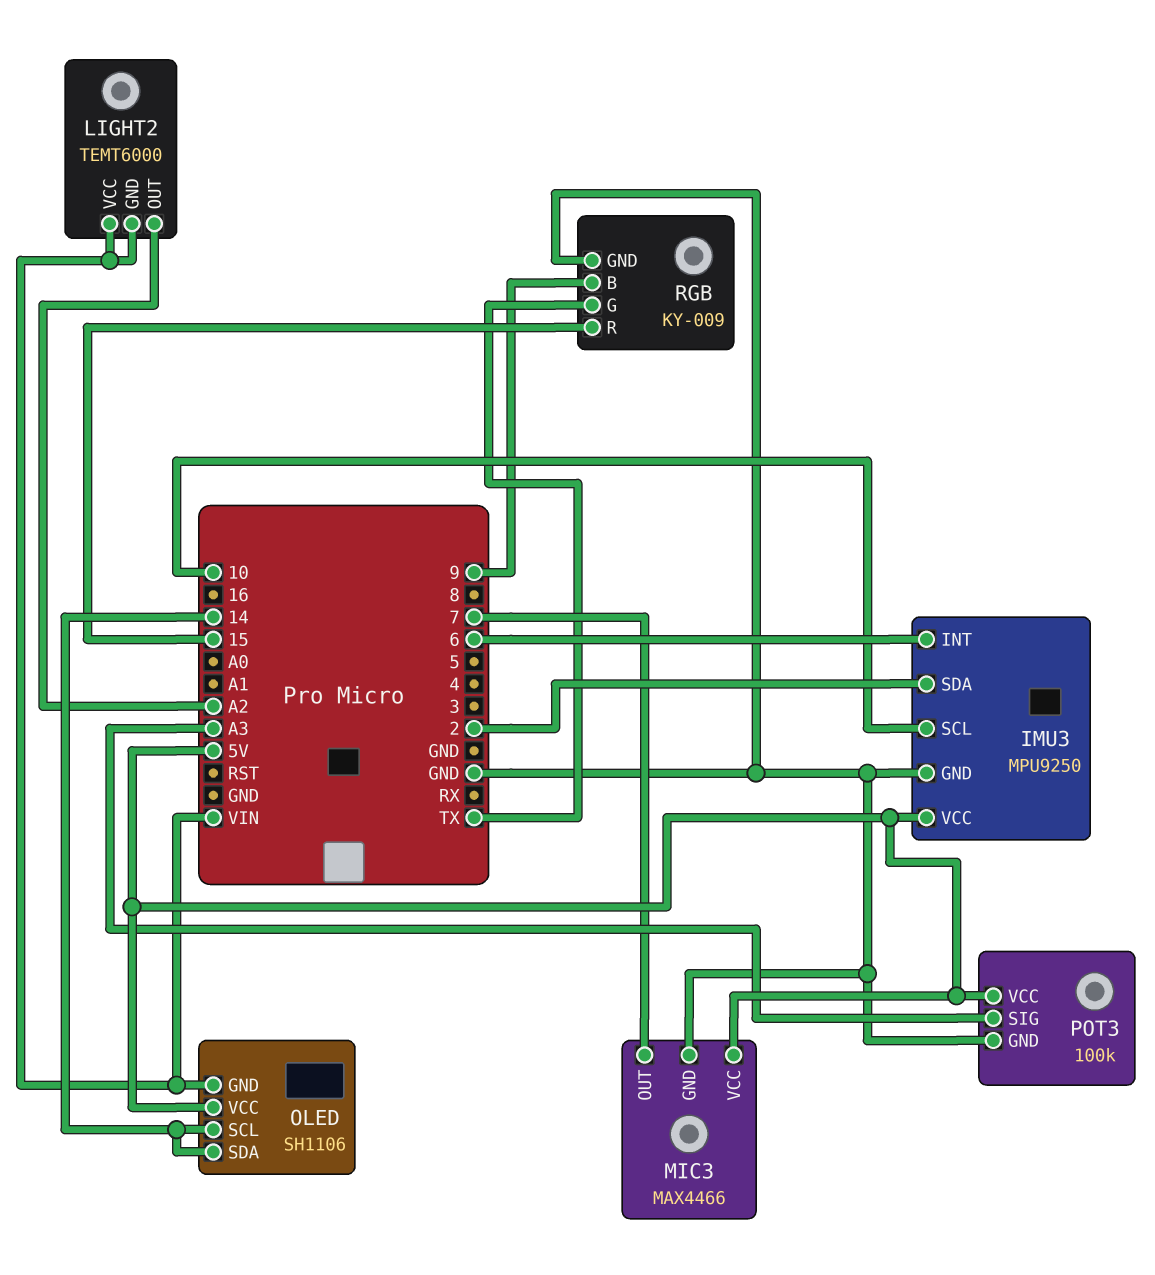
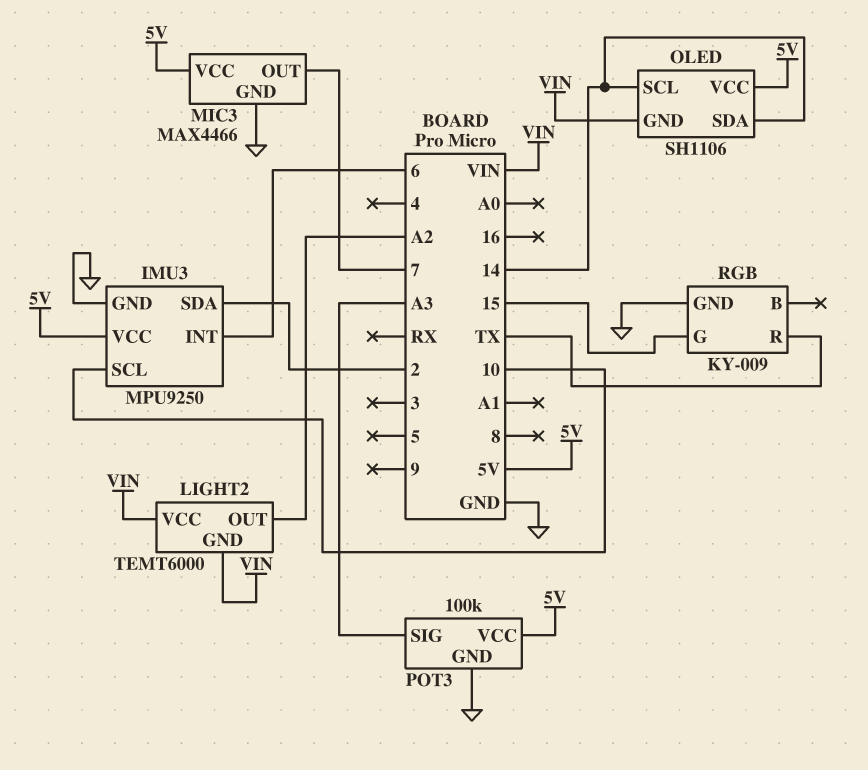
RGB pin B: 9 -> none
RGB pin G: TX -> 15
RGB pin R: 15 -> TX

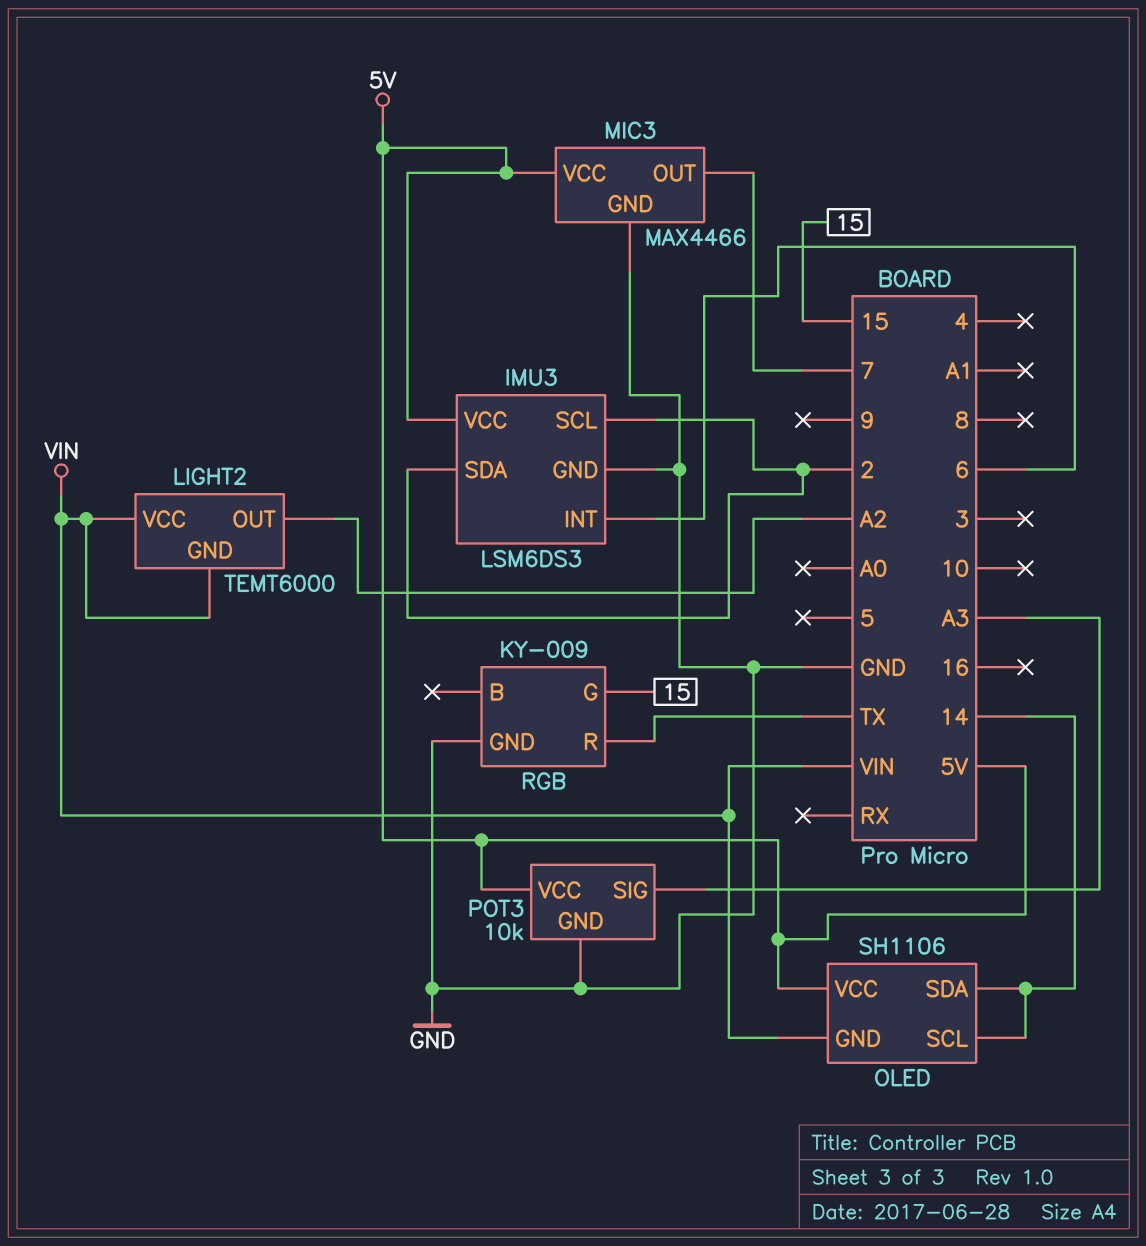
IMU3: MPU9250 -> LSM6DS3
IMU3 pin SCL: 10 -> 2
POT3: 100k -> 10k

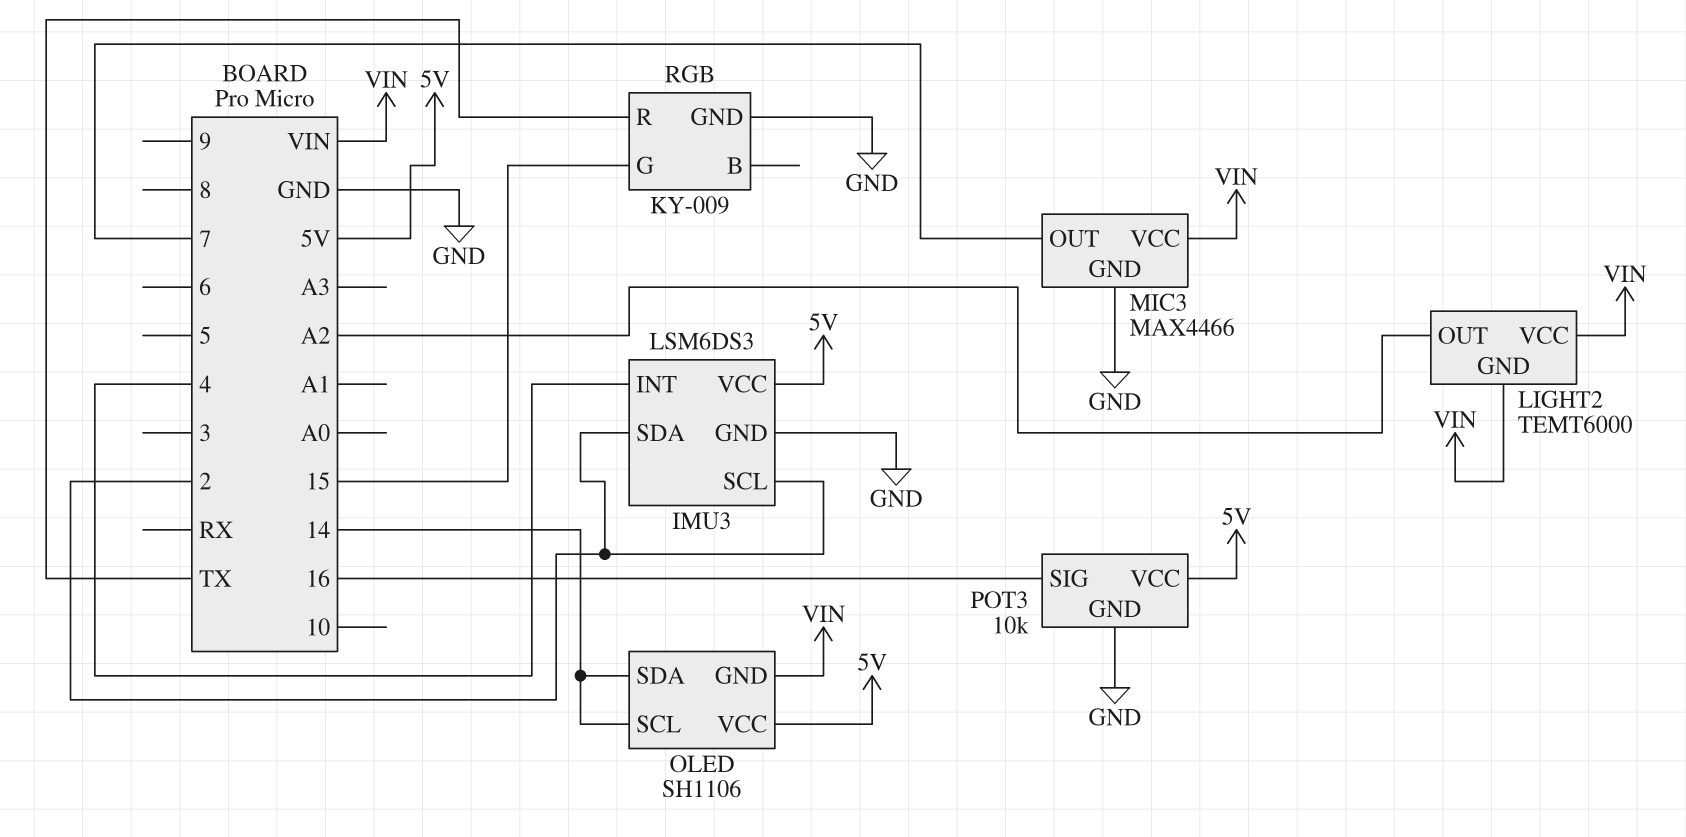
IMU3 pin INT: 6 -> 4
MIC3 pin VCC: 5V -> VIN
POT3 pin SIG: A3 -> 16

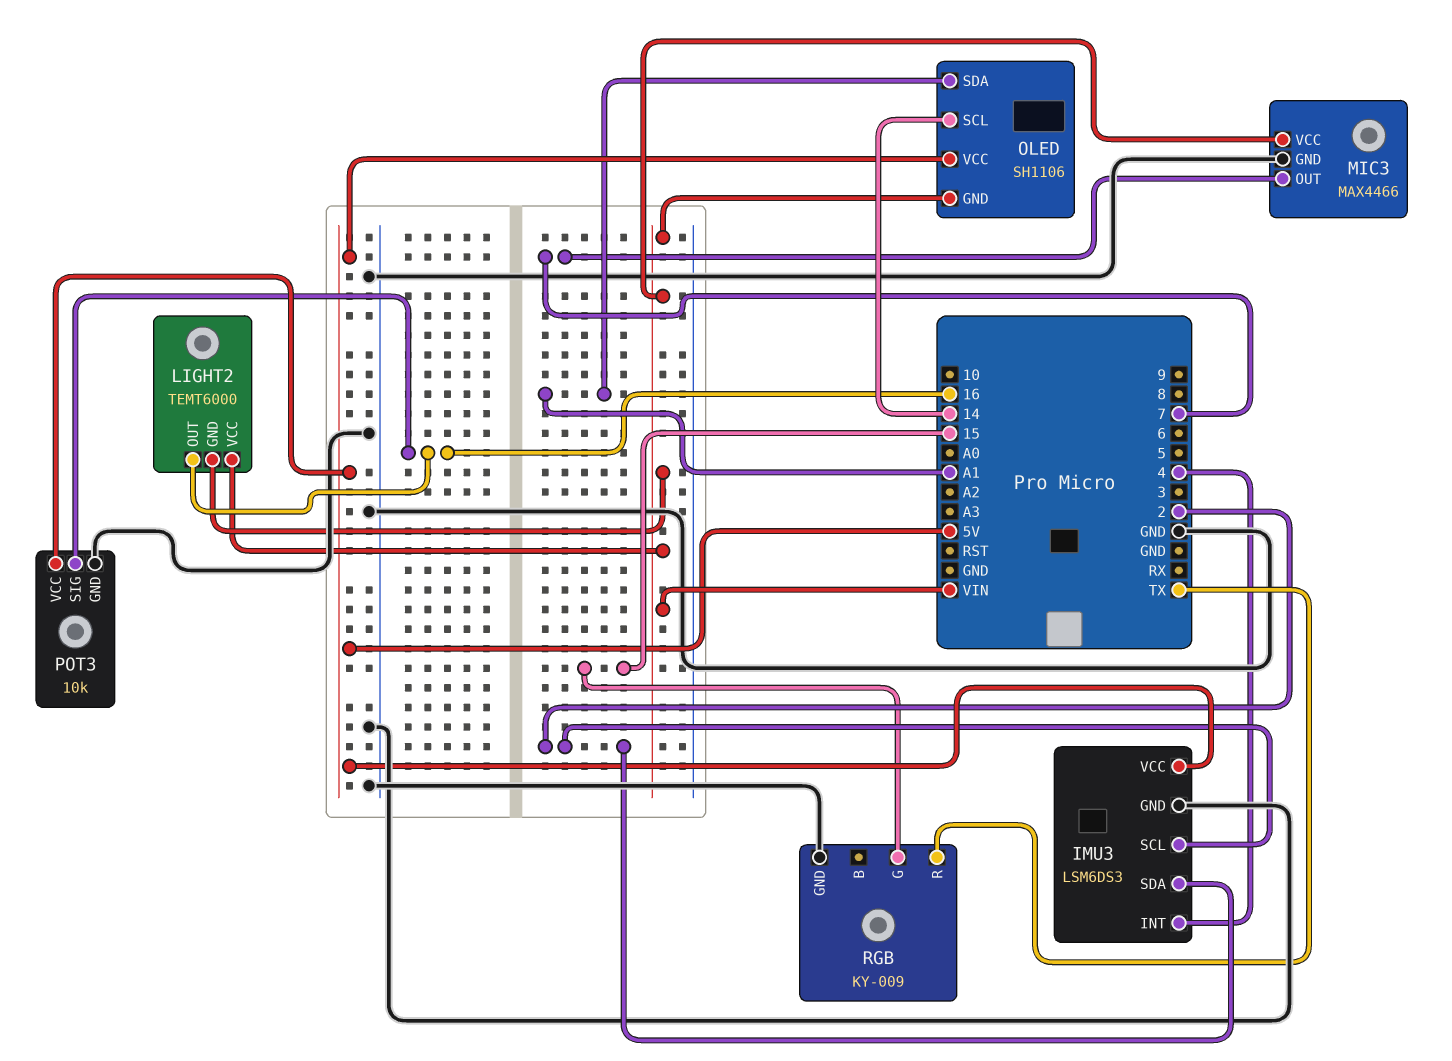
LIGHT2 pin OUT: A2 -> 16
OLED pin SDA: 14 -> A1

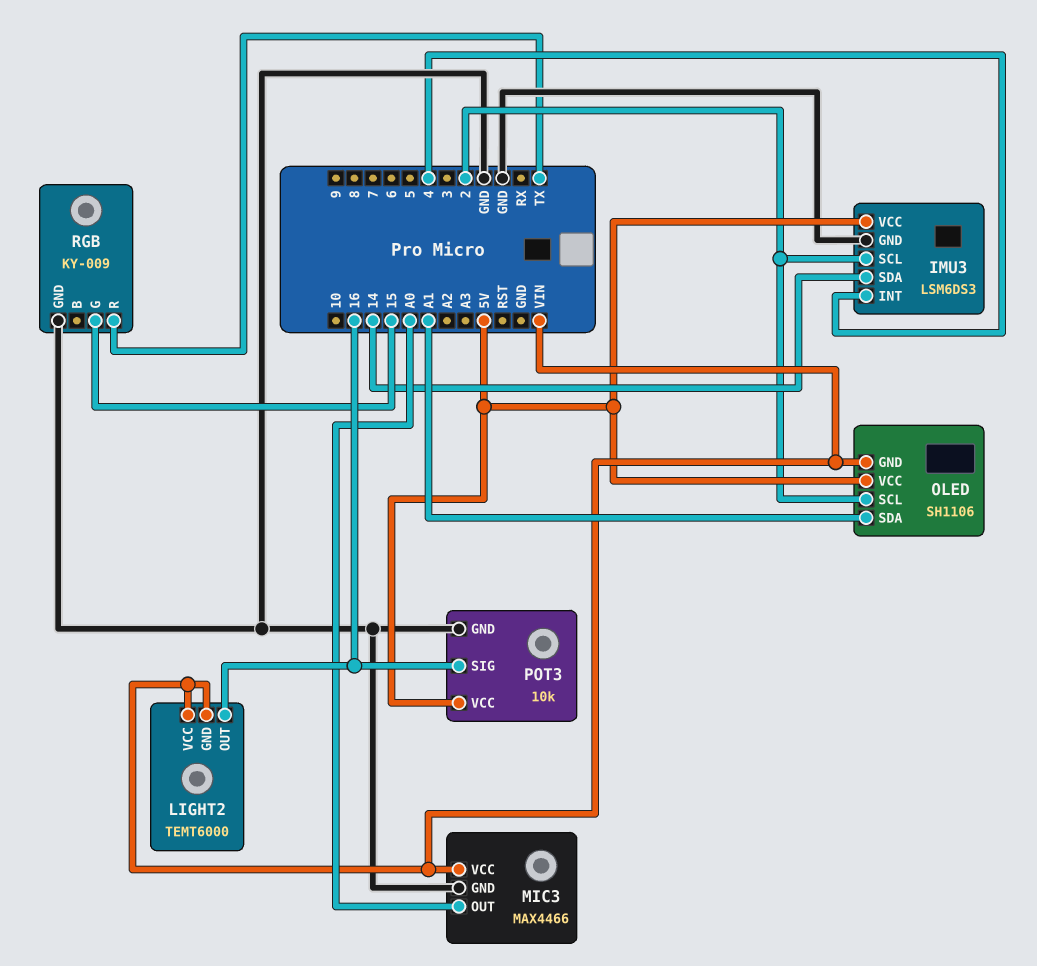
IMU3 pin SDA: 2 -> 14
MIC3 pin OUT: 7 -> A0
OLED pin SCL: 14 -> 2

